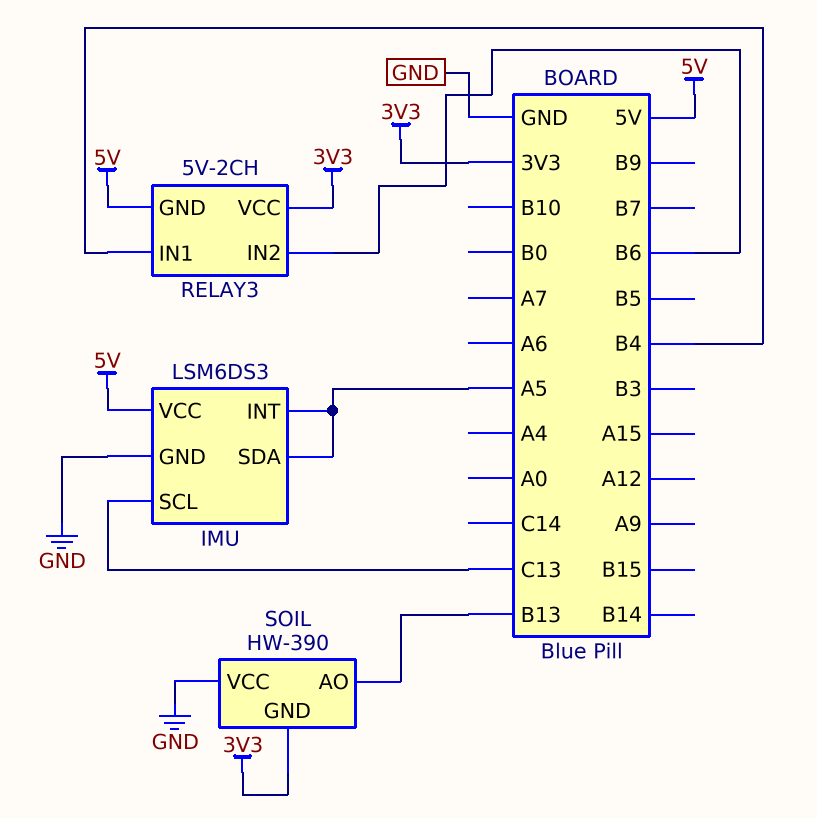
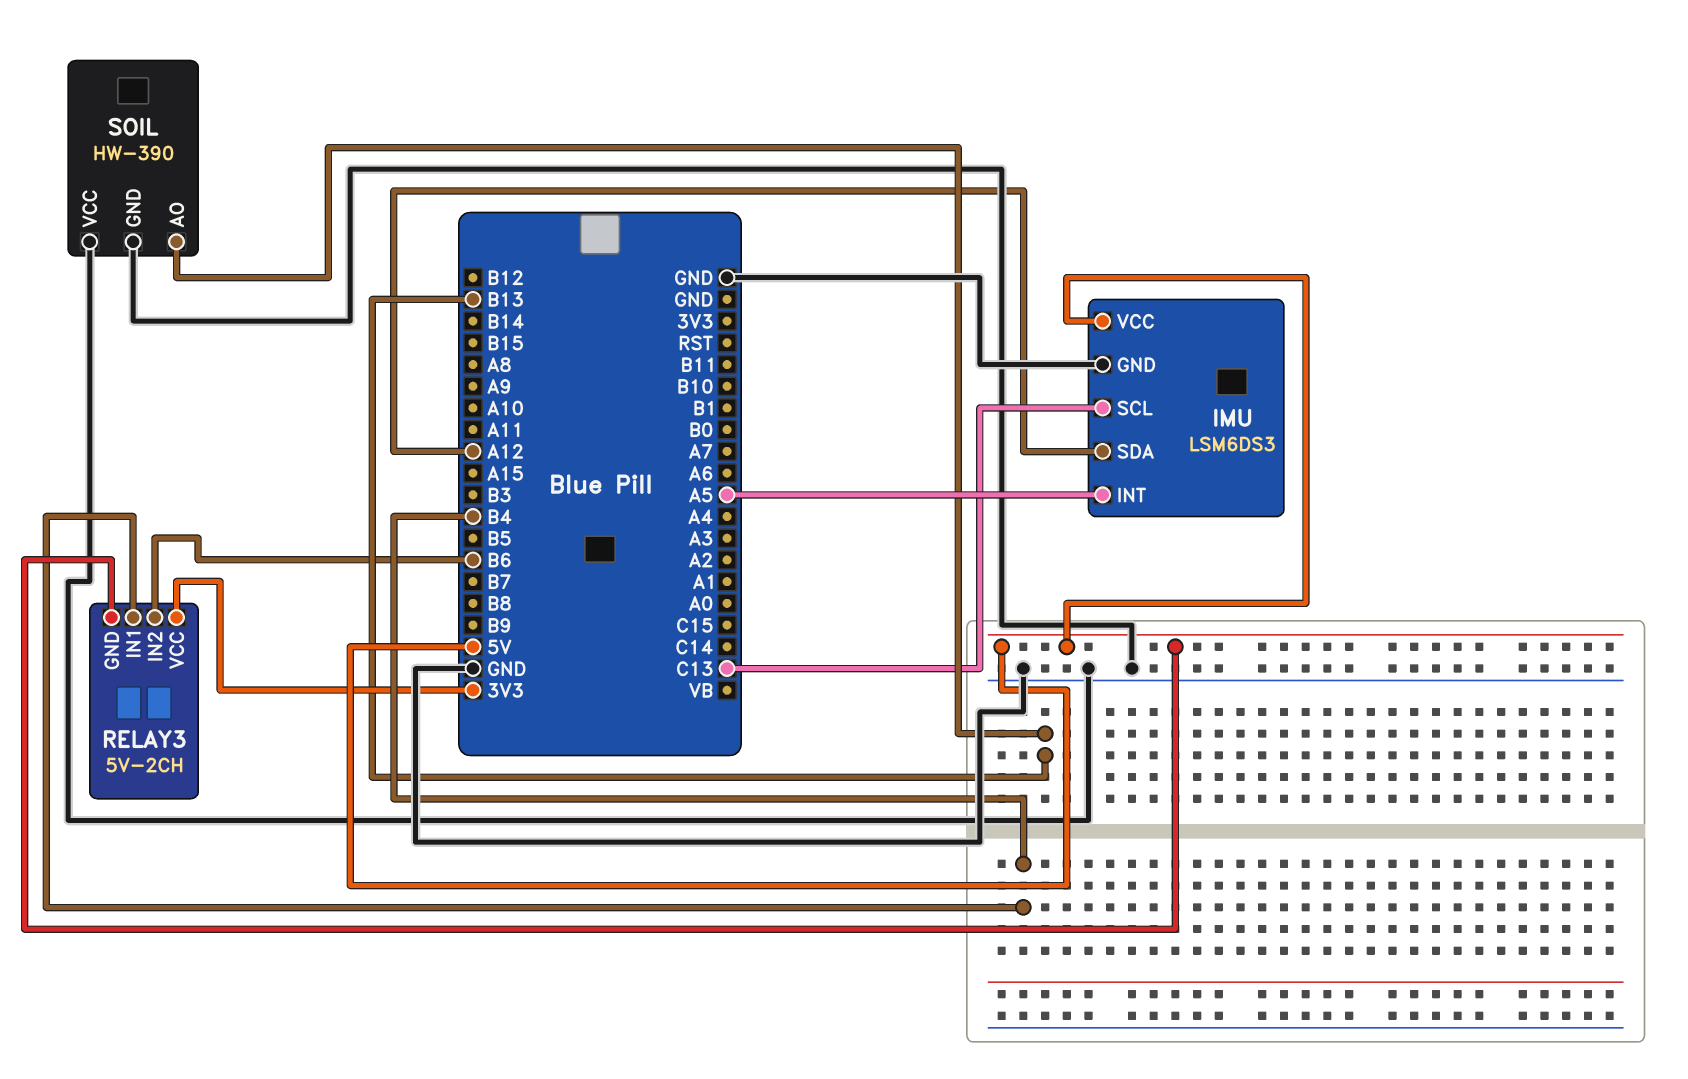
IMU pin SDA: A5 -> A12
SOIL pin GND: 3V3 -> GND

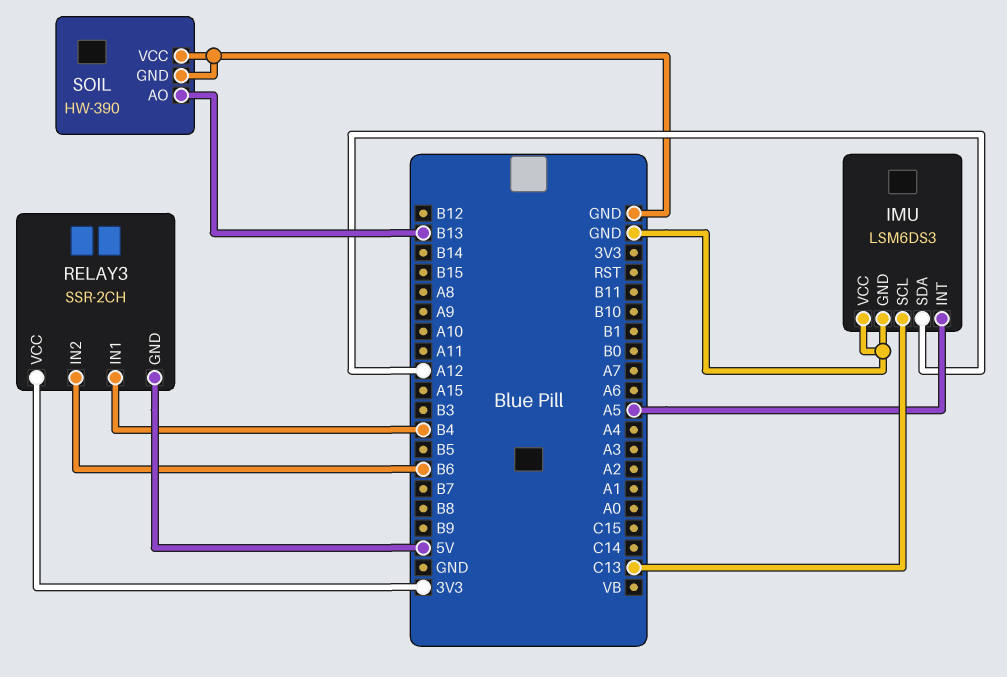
IMU pin VCC: 5V -> GND
RELAY3: 5V-2CH -> SSR-2CH

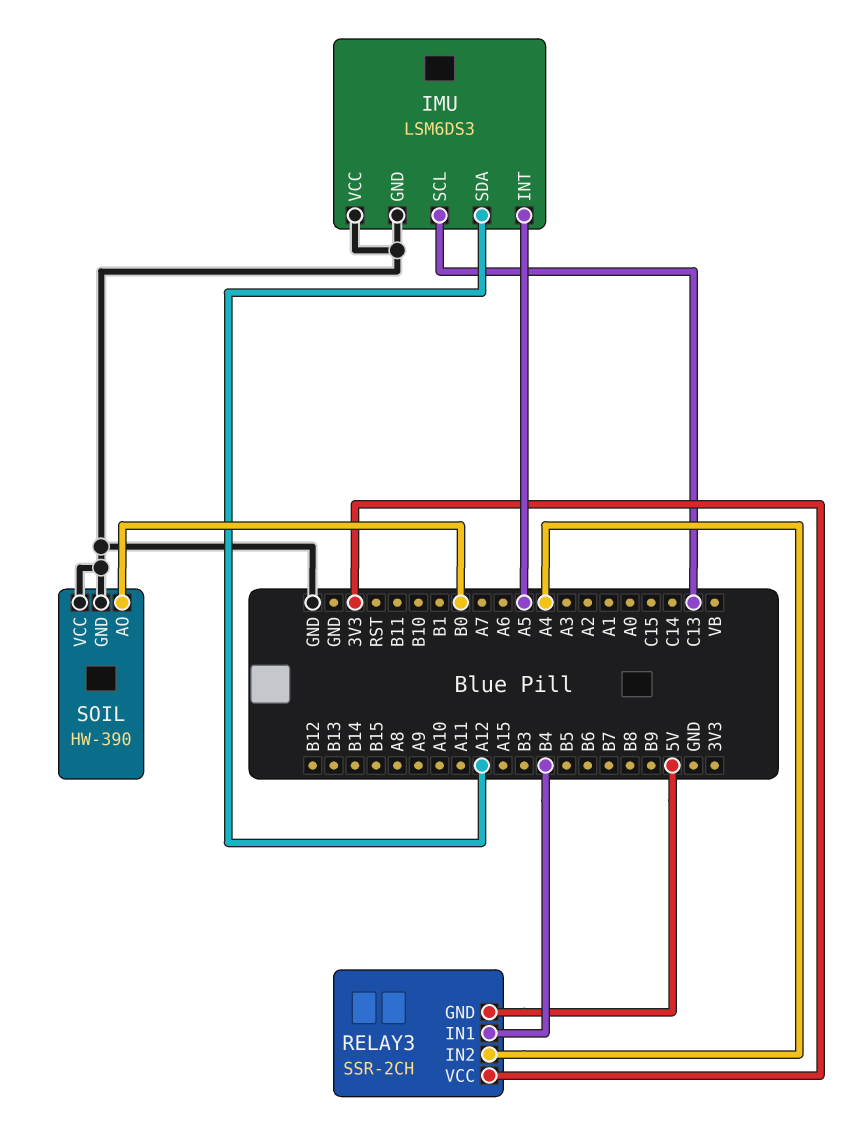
RELAY3 pin IN2: B6 -> A4
SOIL pin AO: B13 -> B0

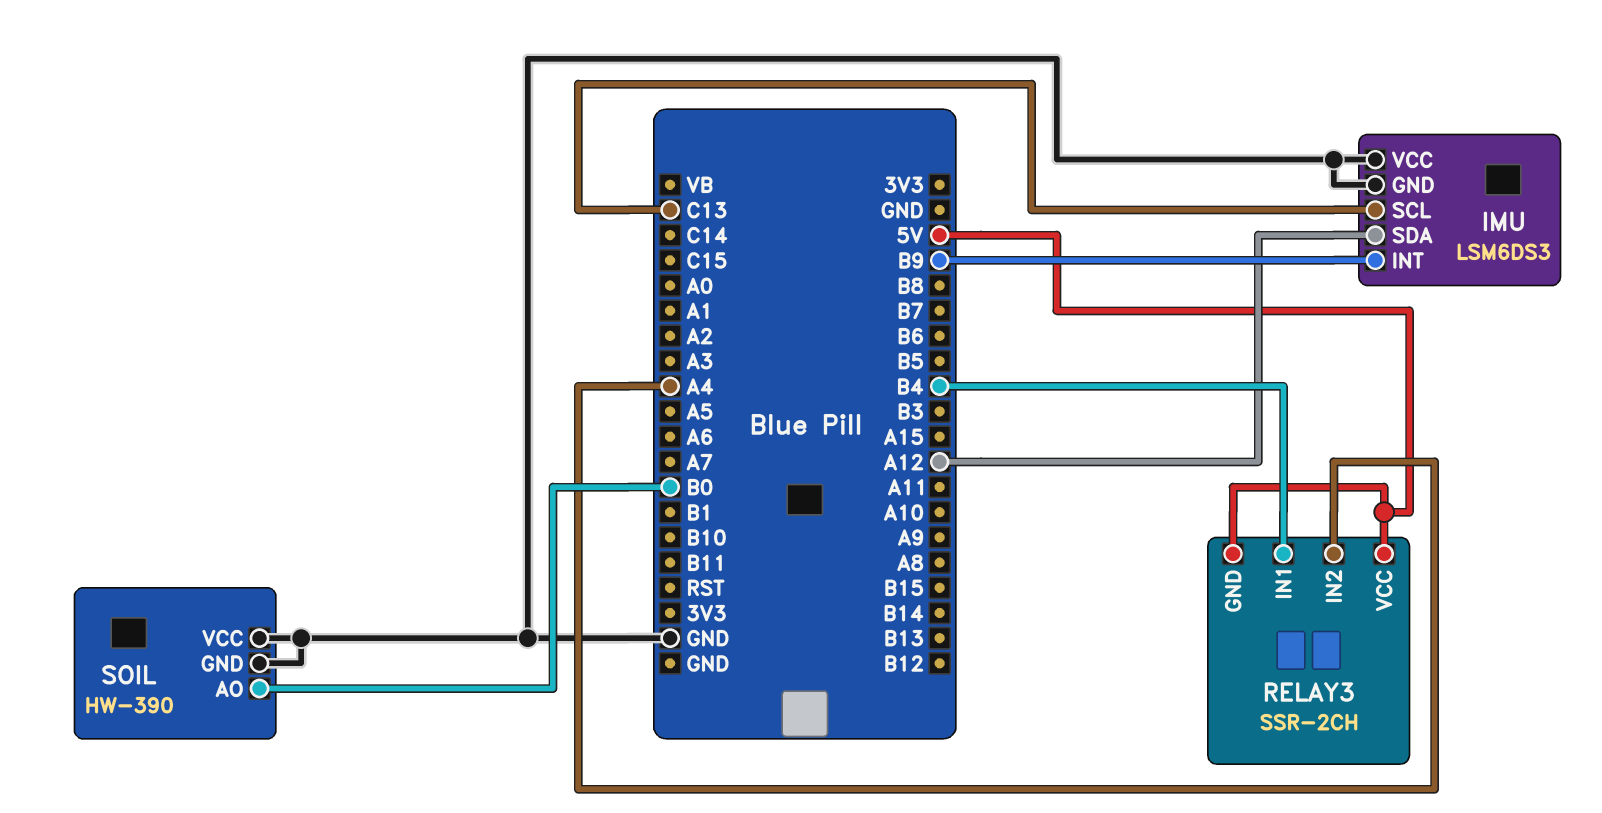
IMU pin INT: A5 -> B9
RELAY3 pin VCC: 3V3 -> 5V

